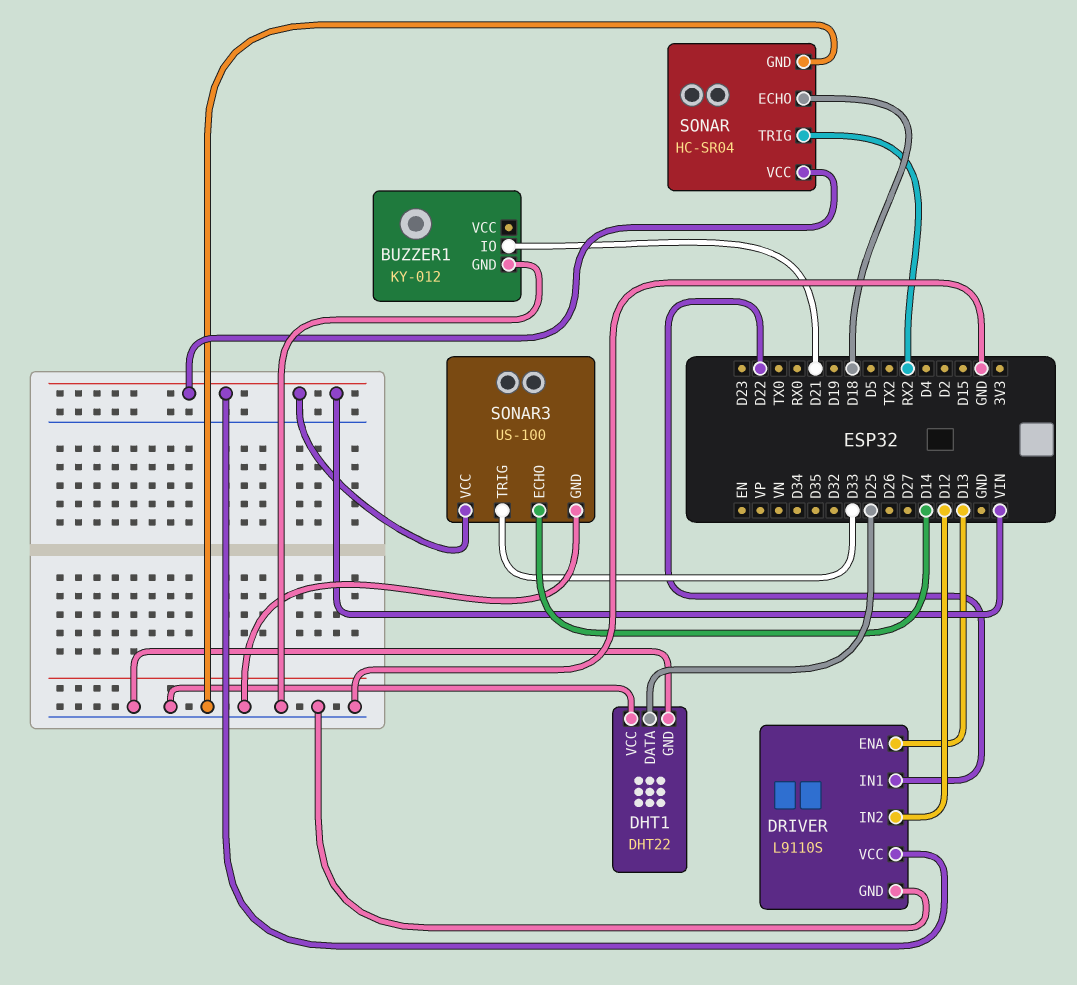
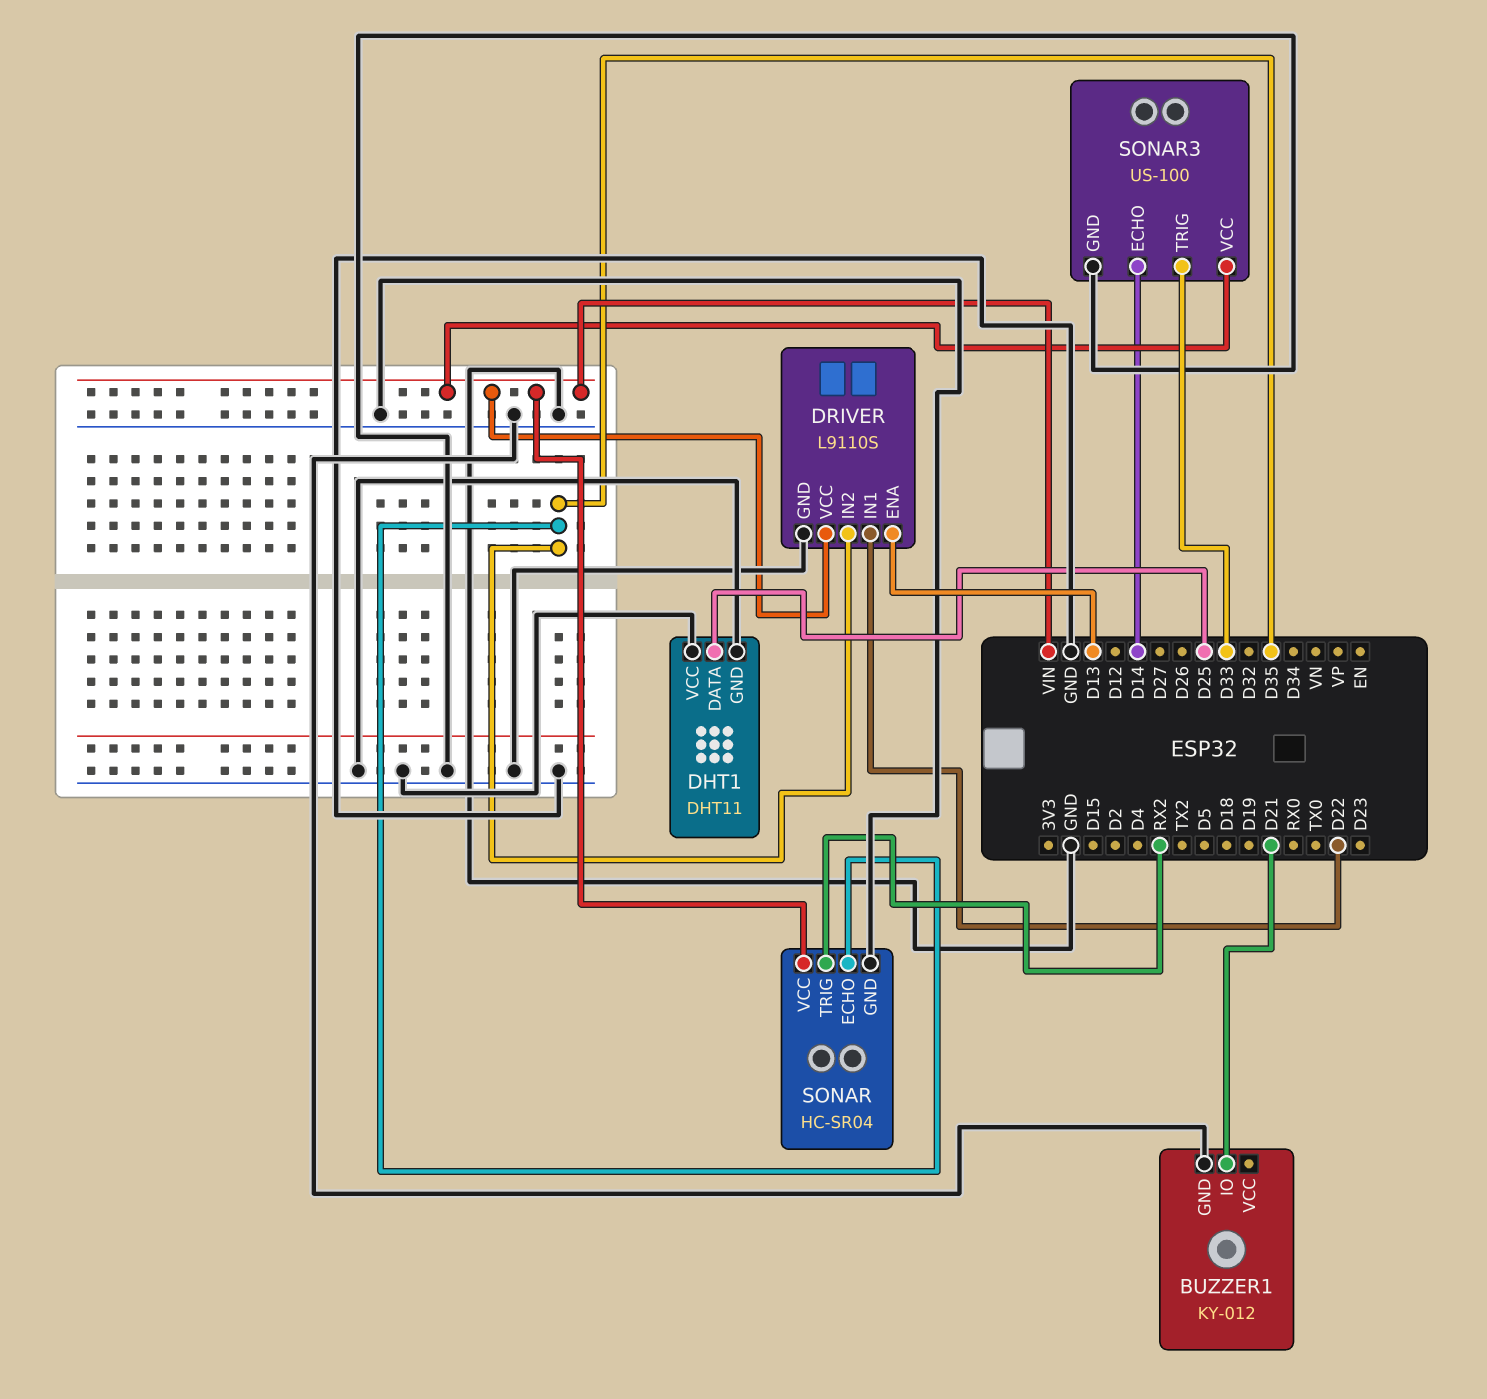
DHT1: DHT22 -> DHT11
DRIVER pin IN2: D12 -> D35
SONAR pin ECHO: D18 -> D35

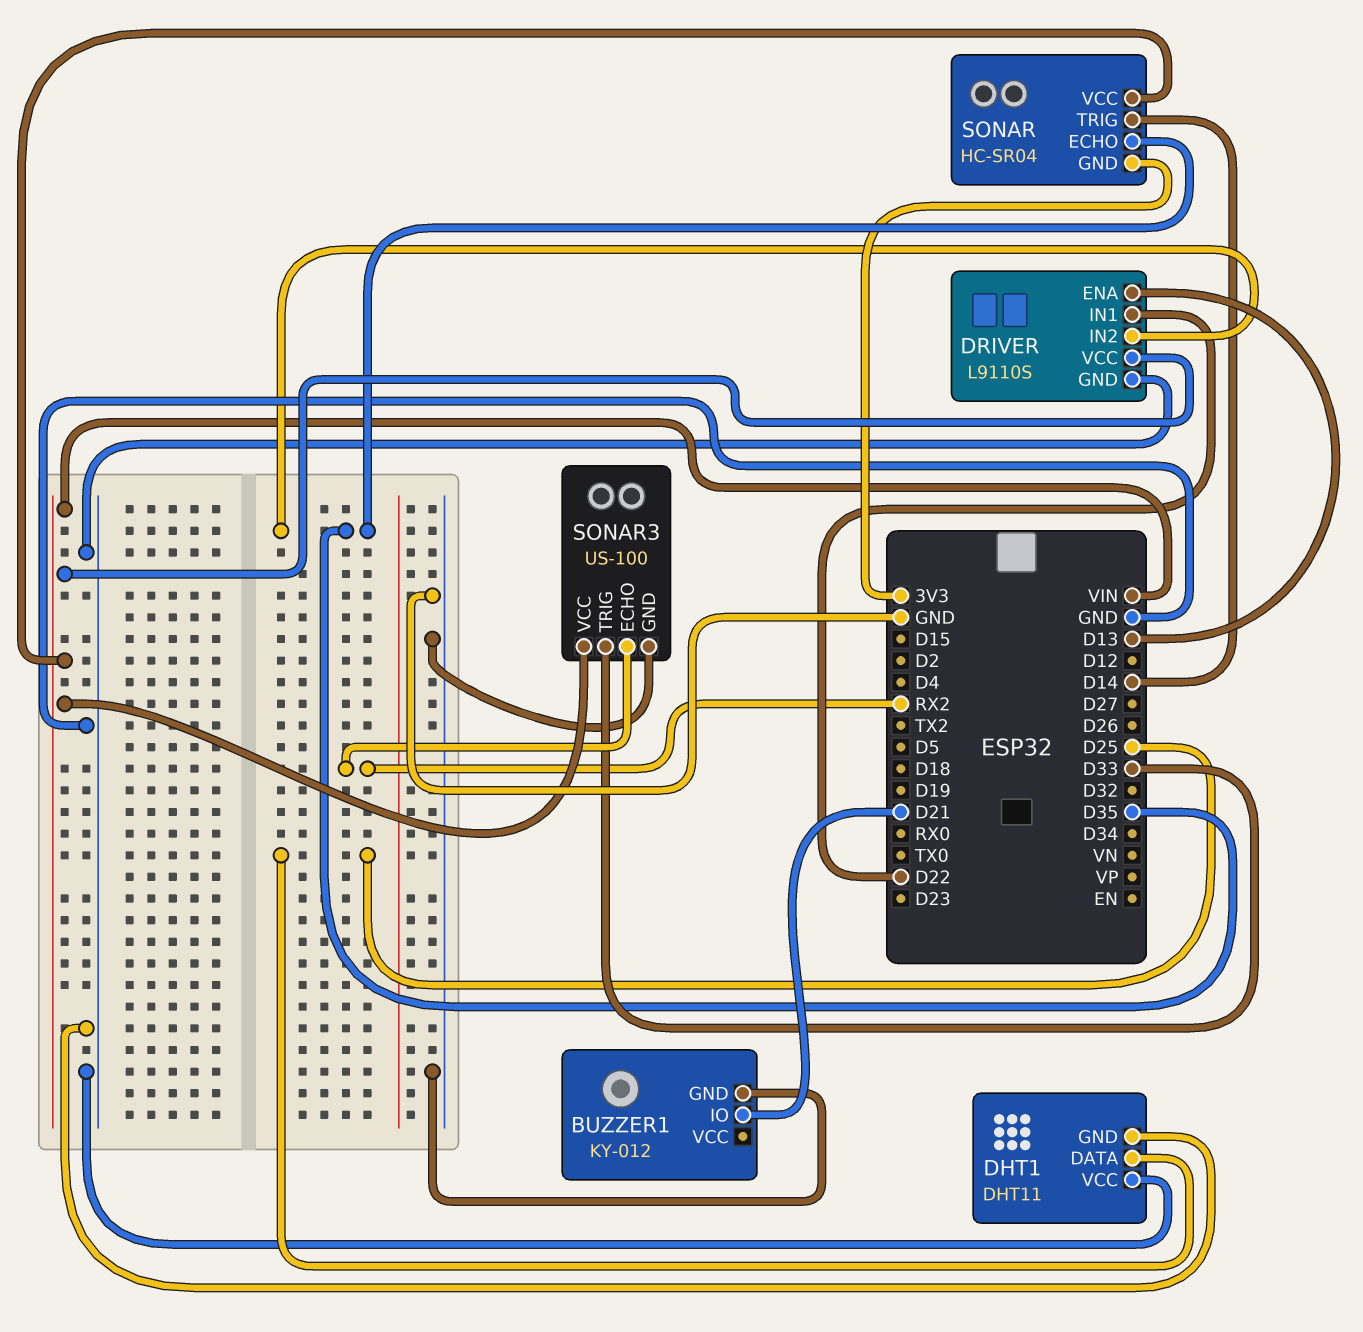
SONAR pin GND: GND -> 3V3
SONAR pin TRIG: RX2 -> D14
SONAR3 pin ECHO: D14 -> RX2

